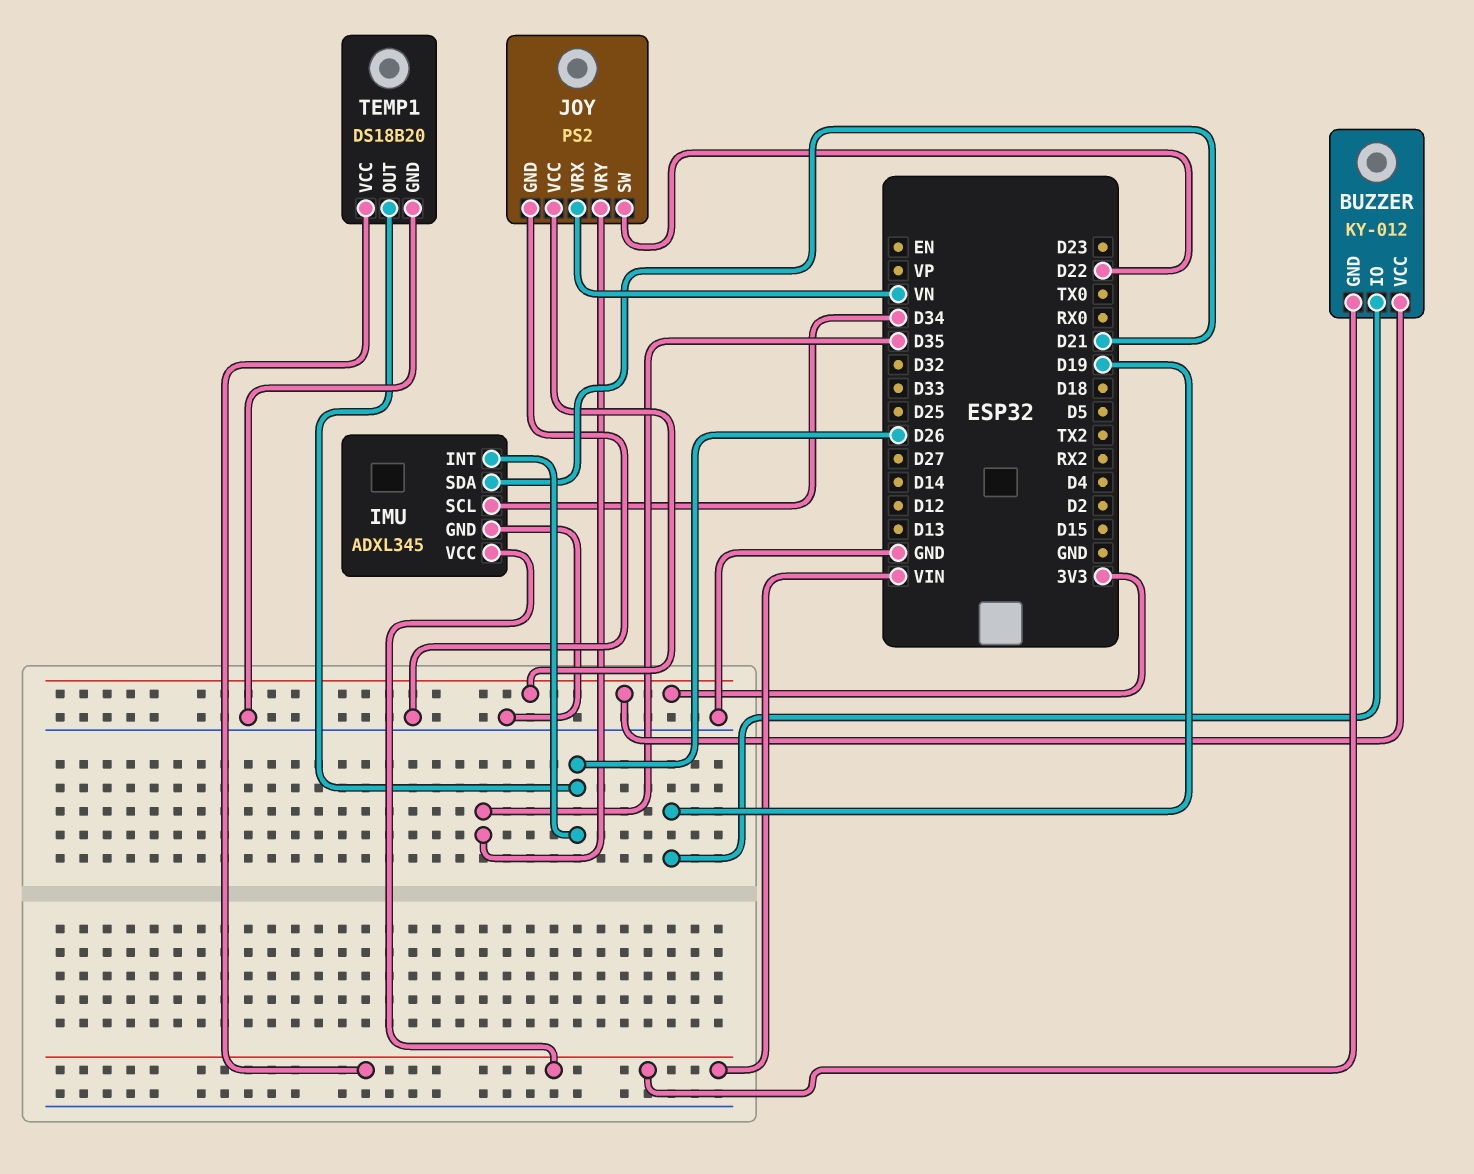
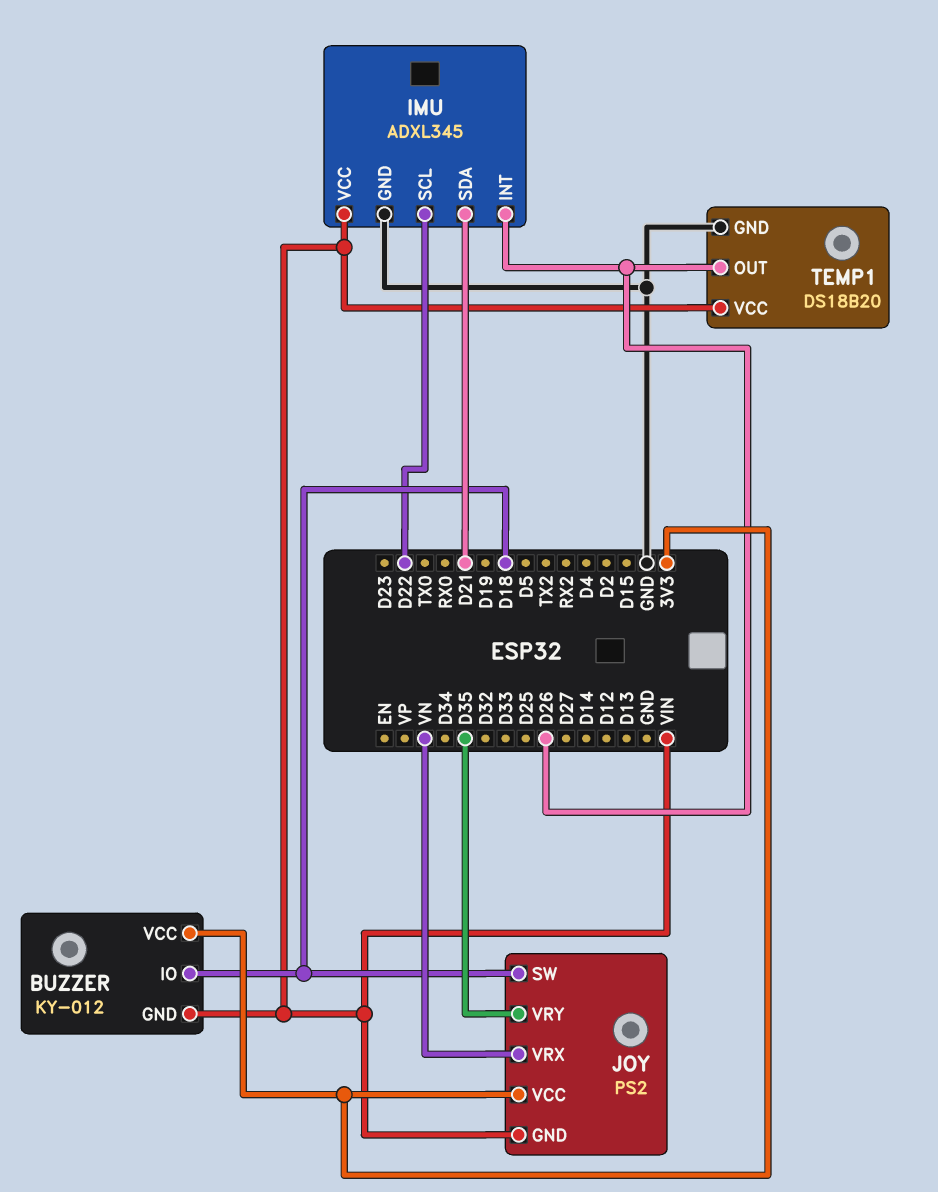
BUZZER pin IO: D19 -> D18
IMU pin SCL: D34 -> D22
JOY pin GND: GND -> VIN
JOY pin SW: D22 -> D18

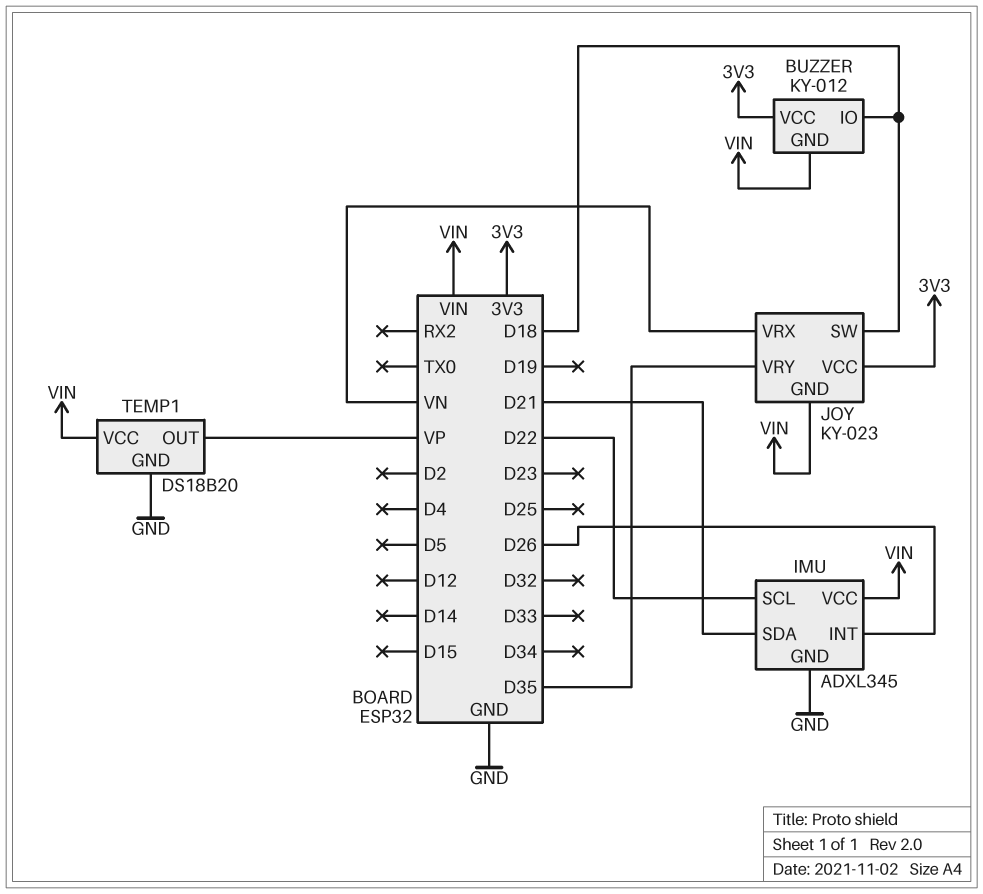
JOY: PS2 -> KY-023
TEMP1 pin OUT: D26 -> VP

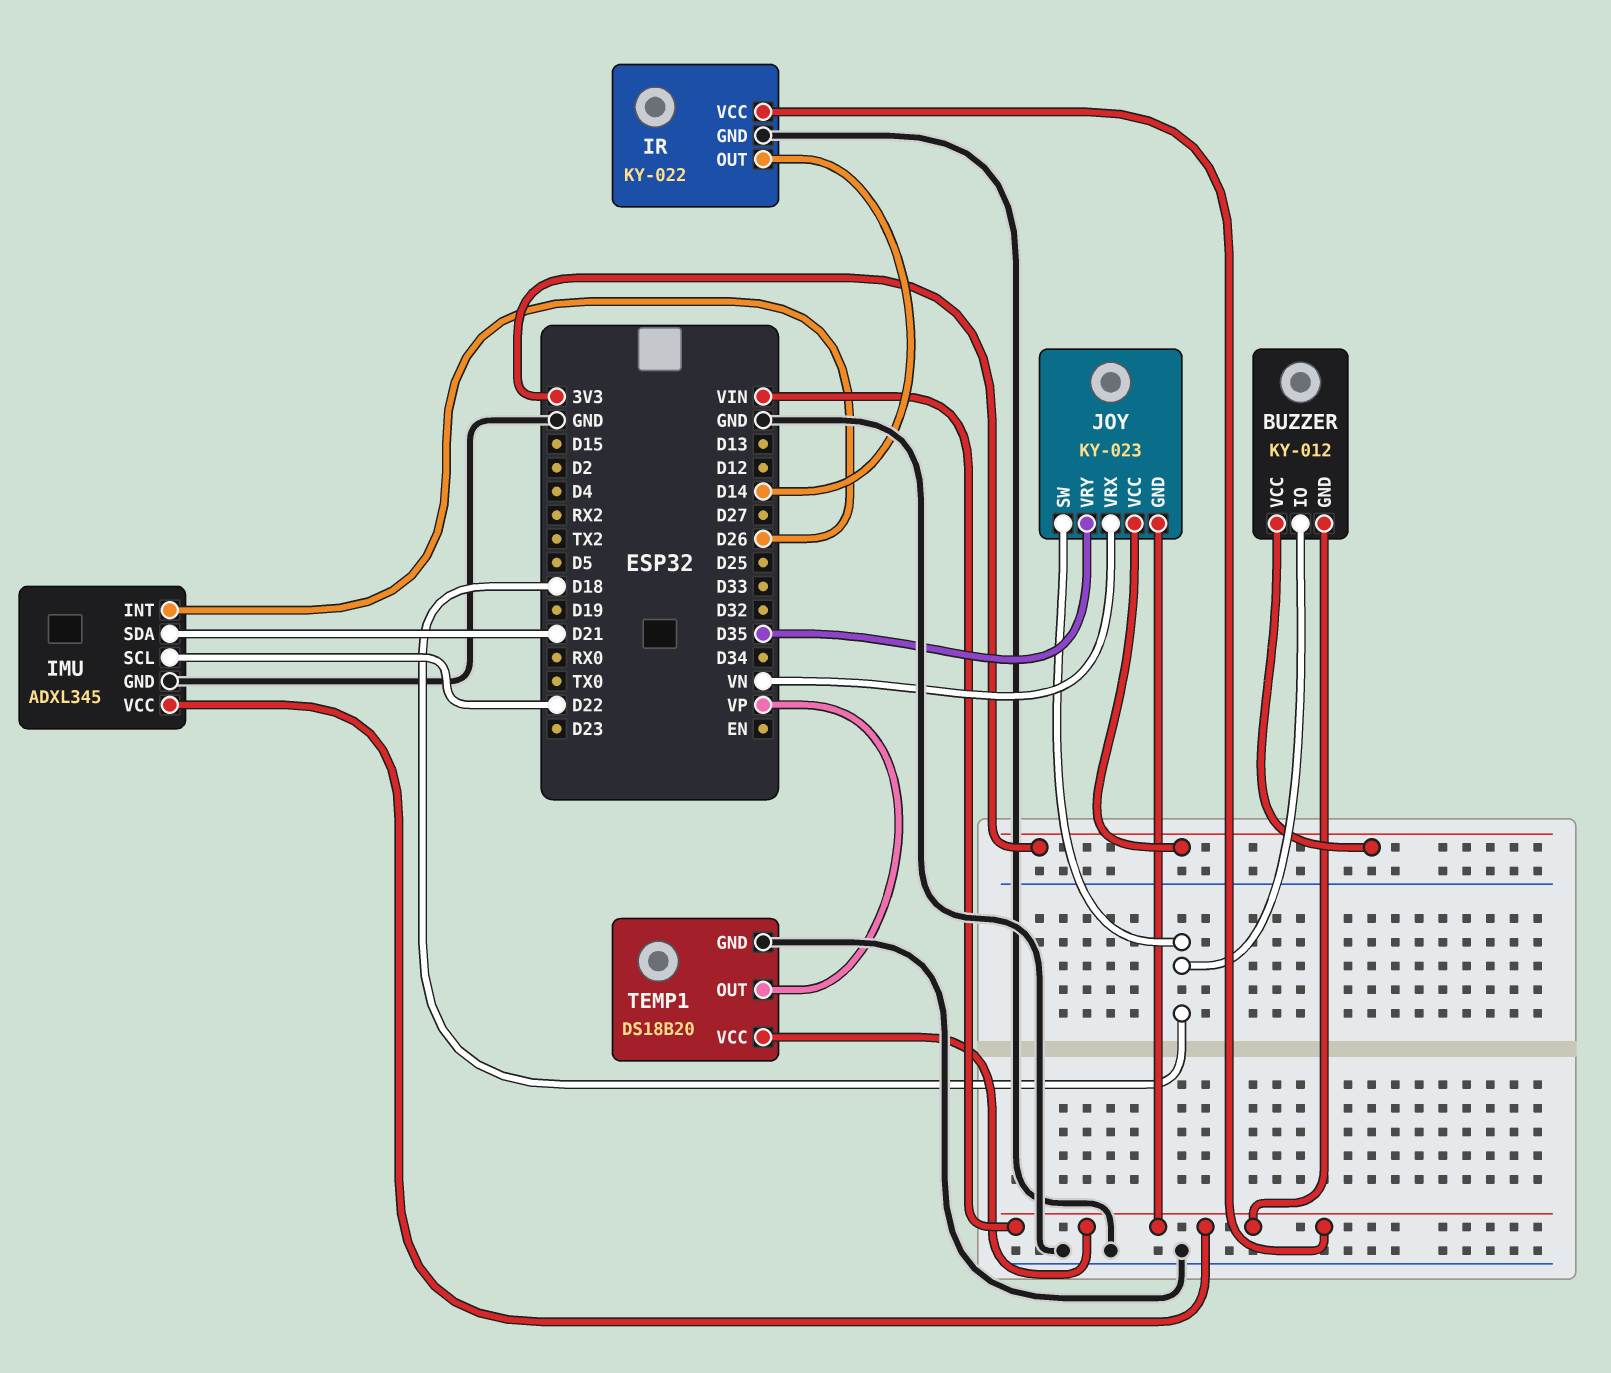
IR: none -> KY-022
IR pin GND: none -> GND
IR pin OUT: none -> D14
IR pin VCC: none -> VIN

